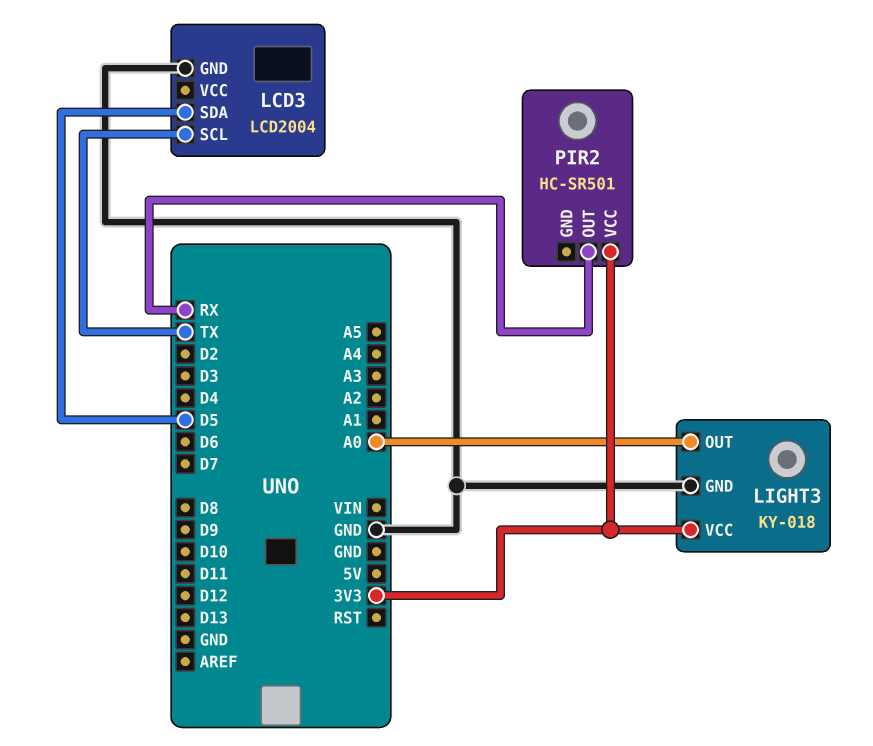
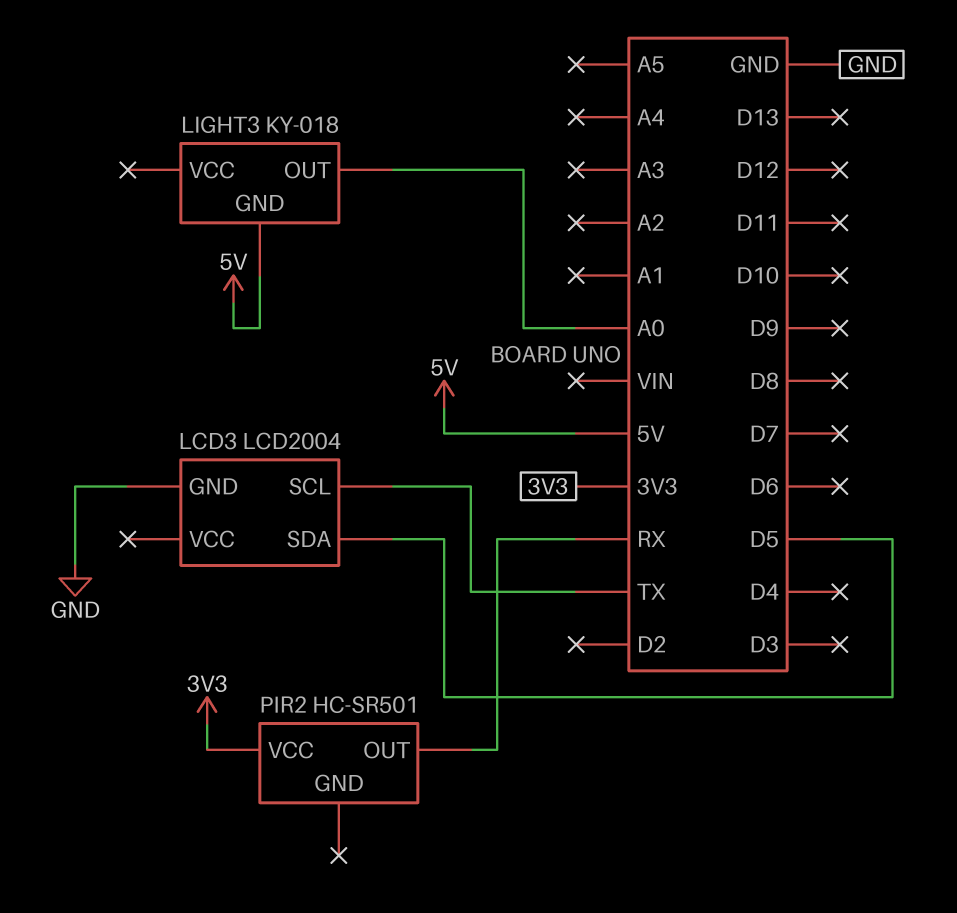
LIGHT3 pin GND: GND -> 5V
LIGHT3 pin VCC: 3V3 -> none

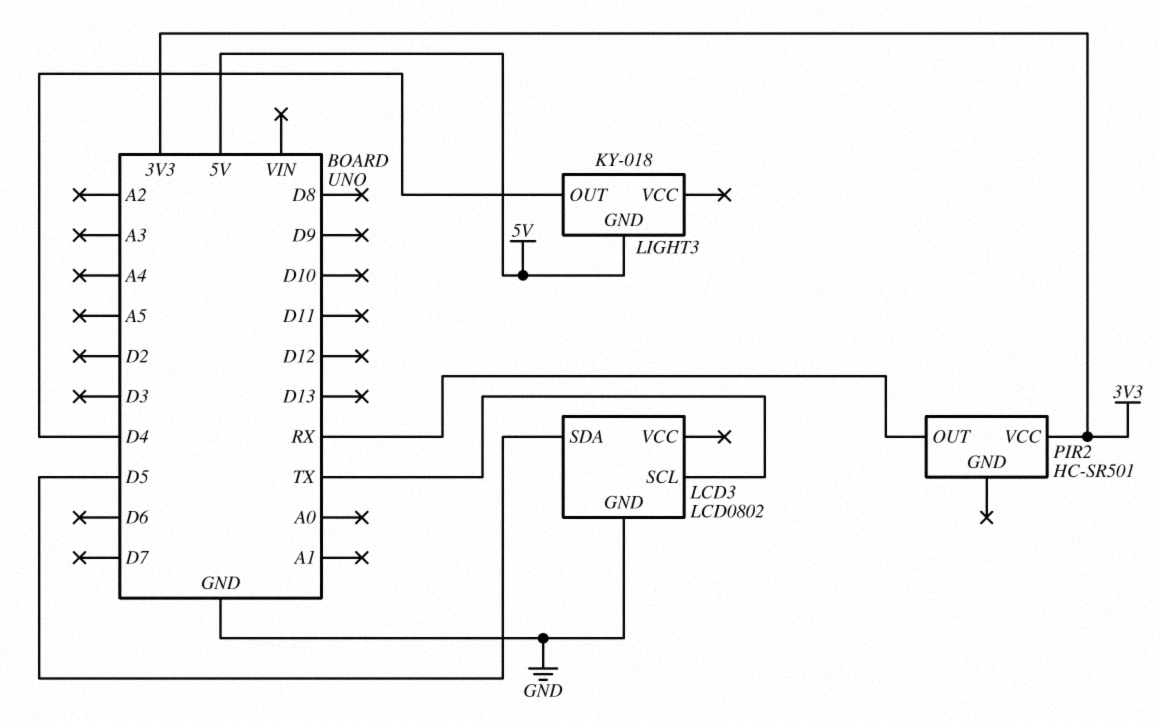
LCD3: LCD2004 -> LCD0802
LIGHT3 pin OUT: A0 -> D4

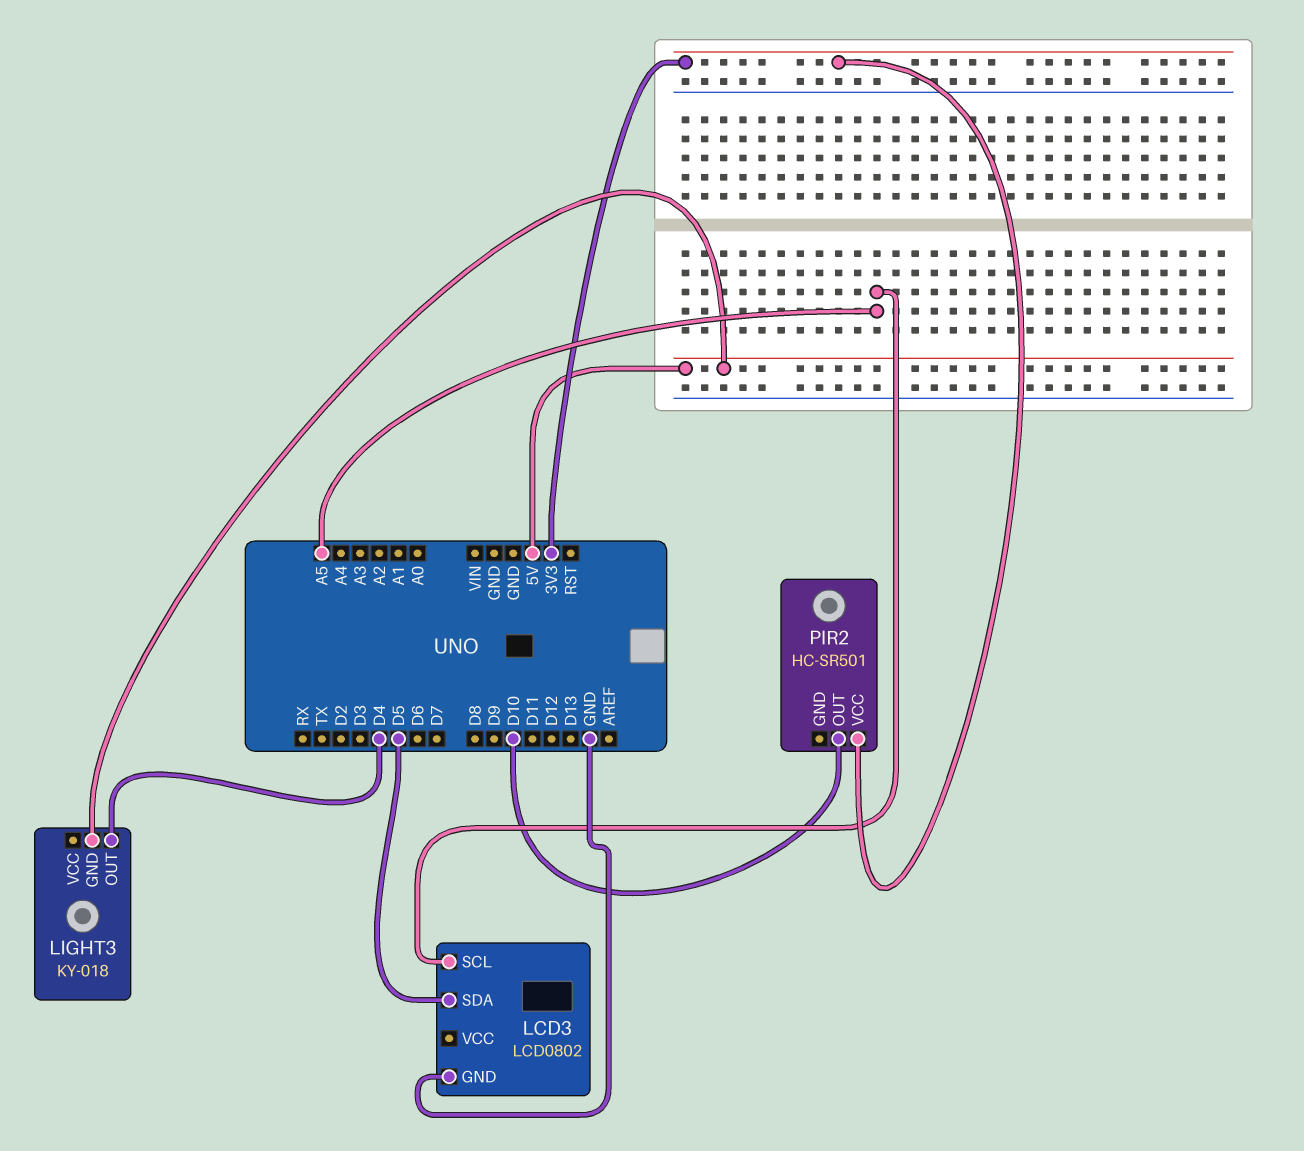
LCD3 pin SCL: TX -> A5
PIR2 pin OUT: RX -> D10

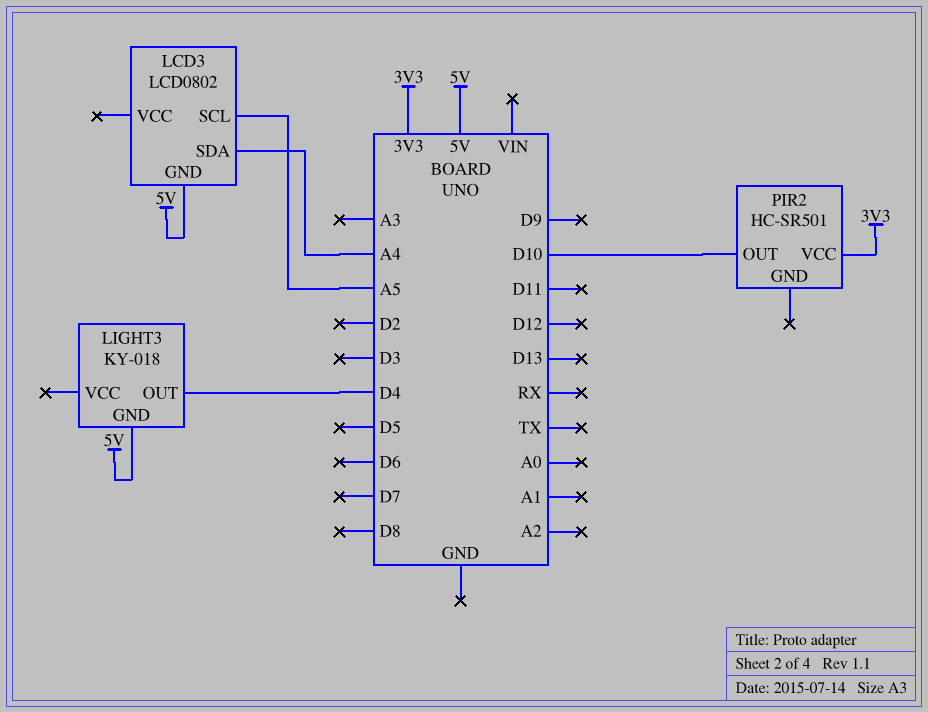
LCD3 pin GND: GND -> 5V
LCD3 pin SDA: D5 -> A4

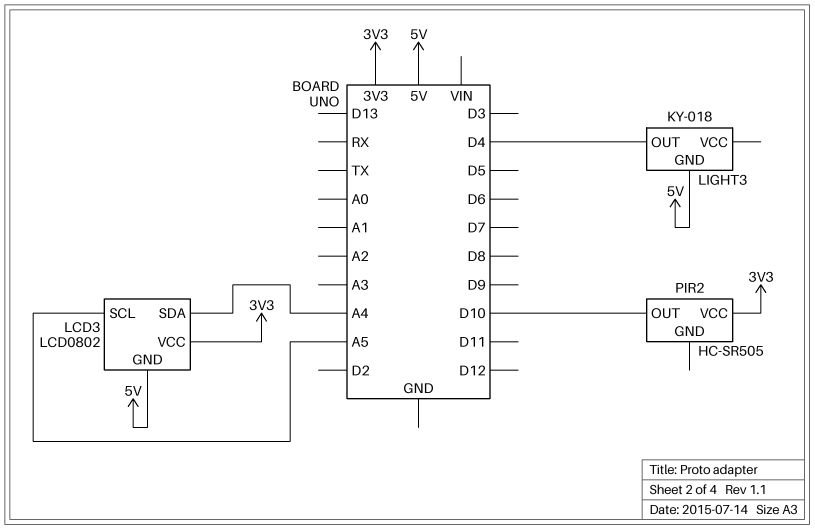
LCD3 pin VCC: none -> 3V3
PIR2: HC-SR501 -> HC-SR505

